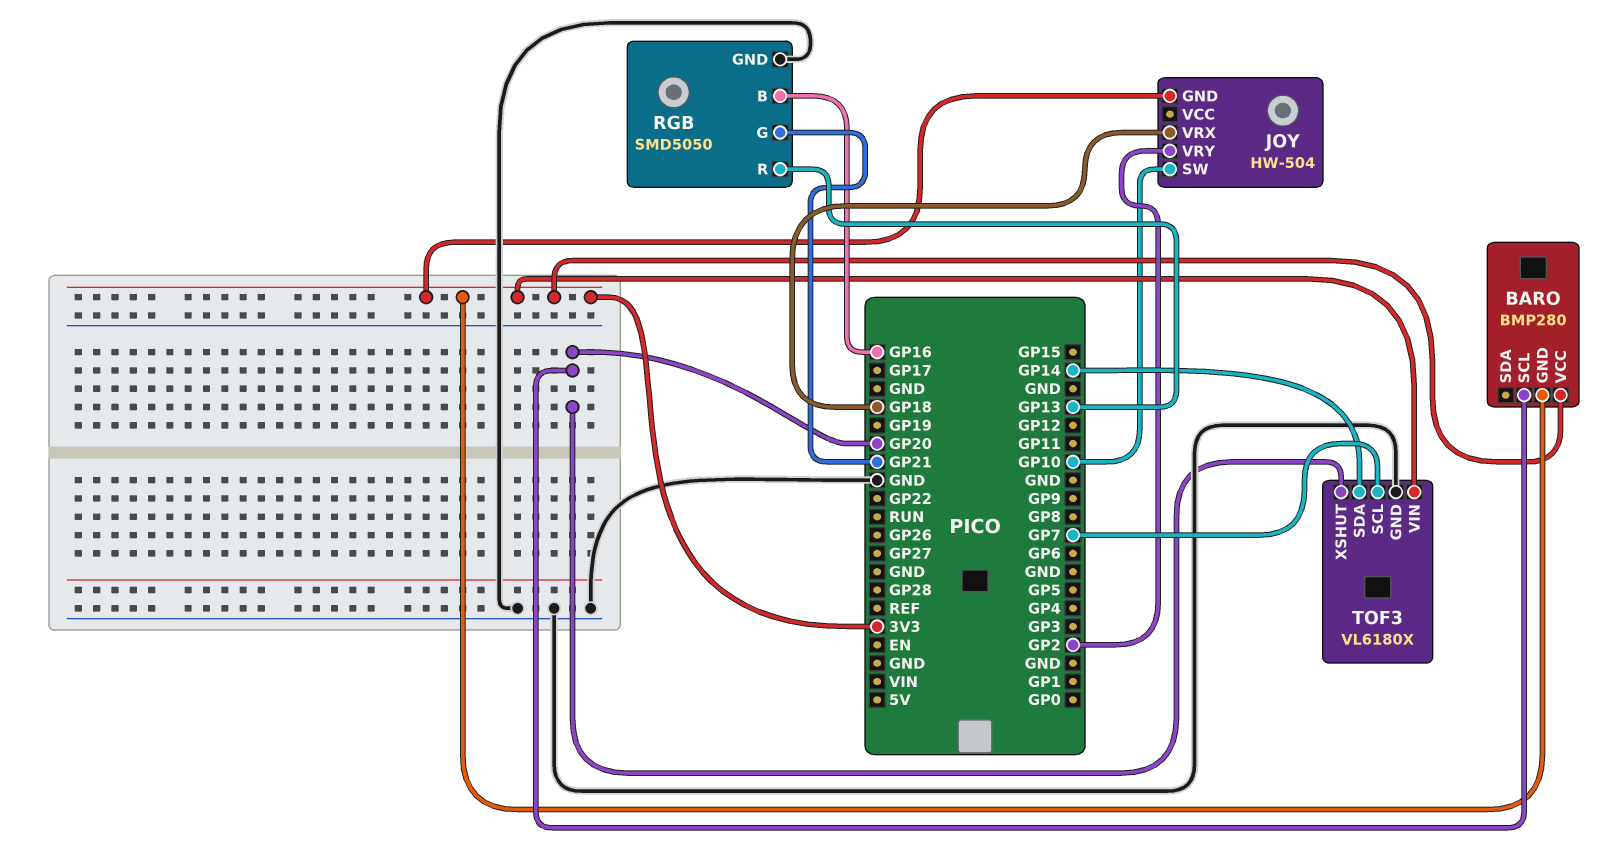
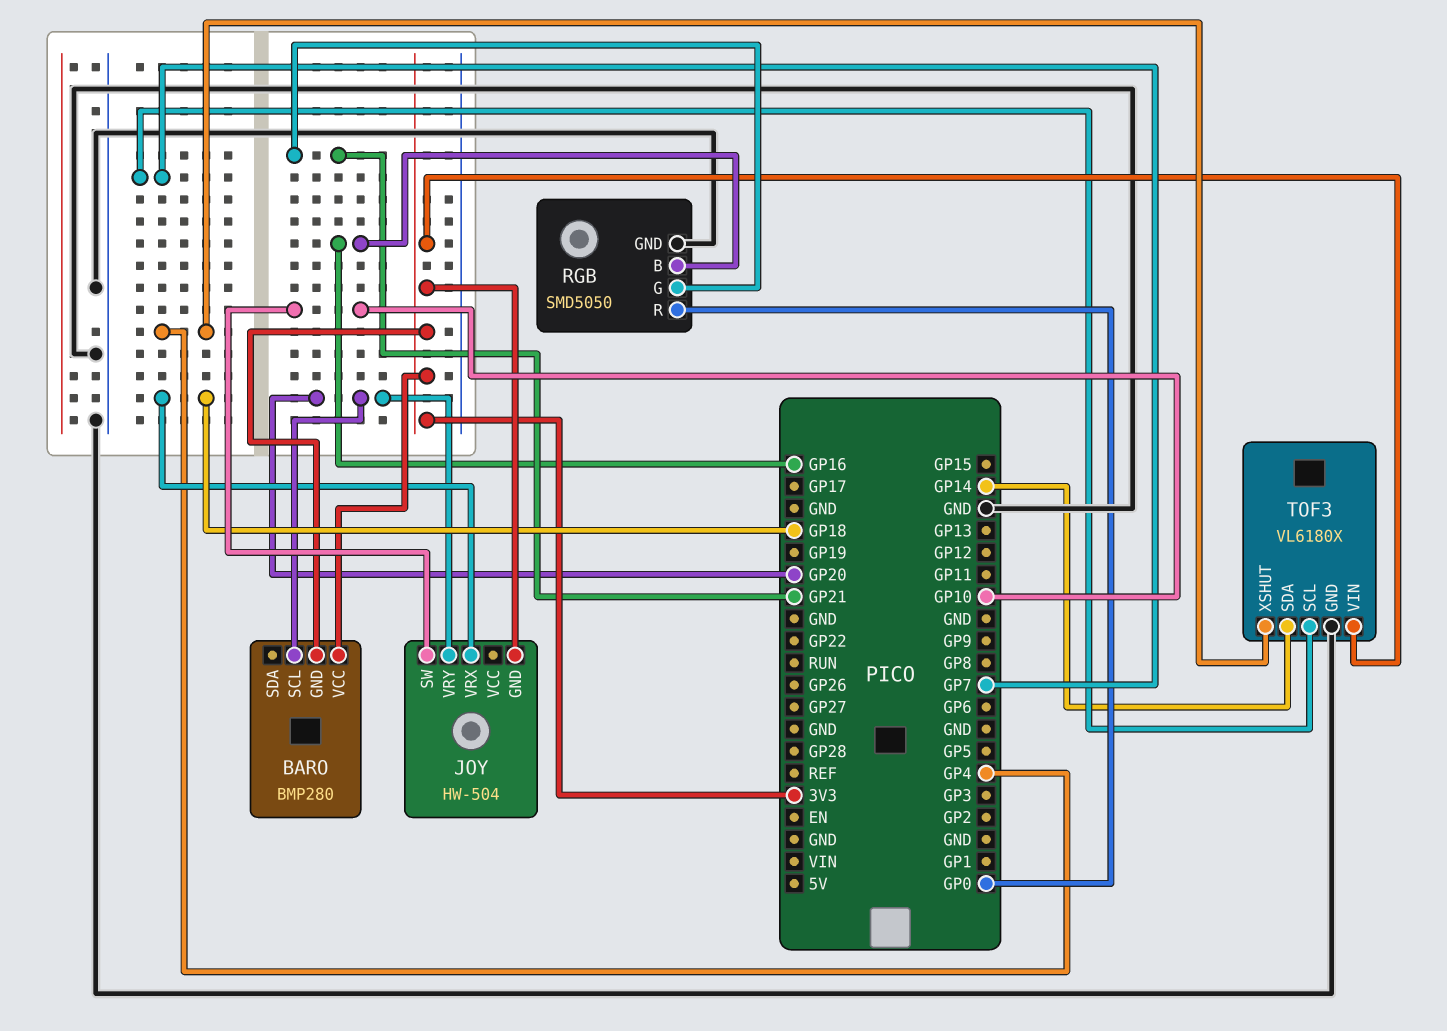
JOY pin VRY: GP2 -> GP20
RGB pin R: GP13 -> GP0
TOF3 pin XSHUT: GP20 -> GP4

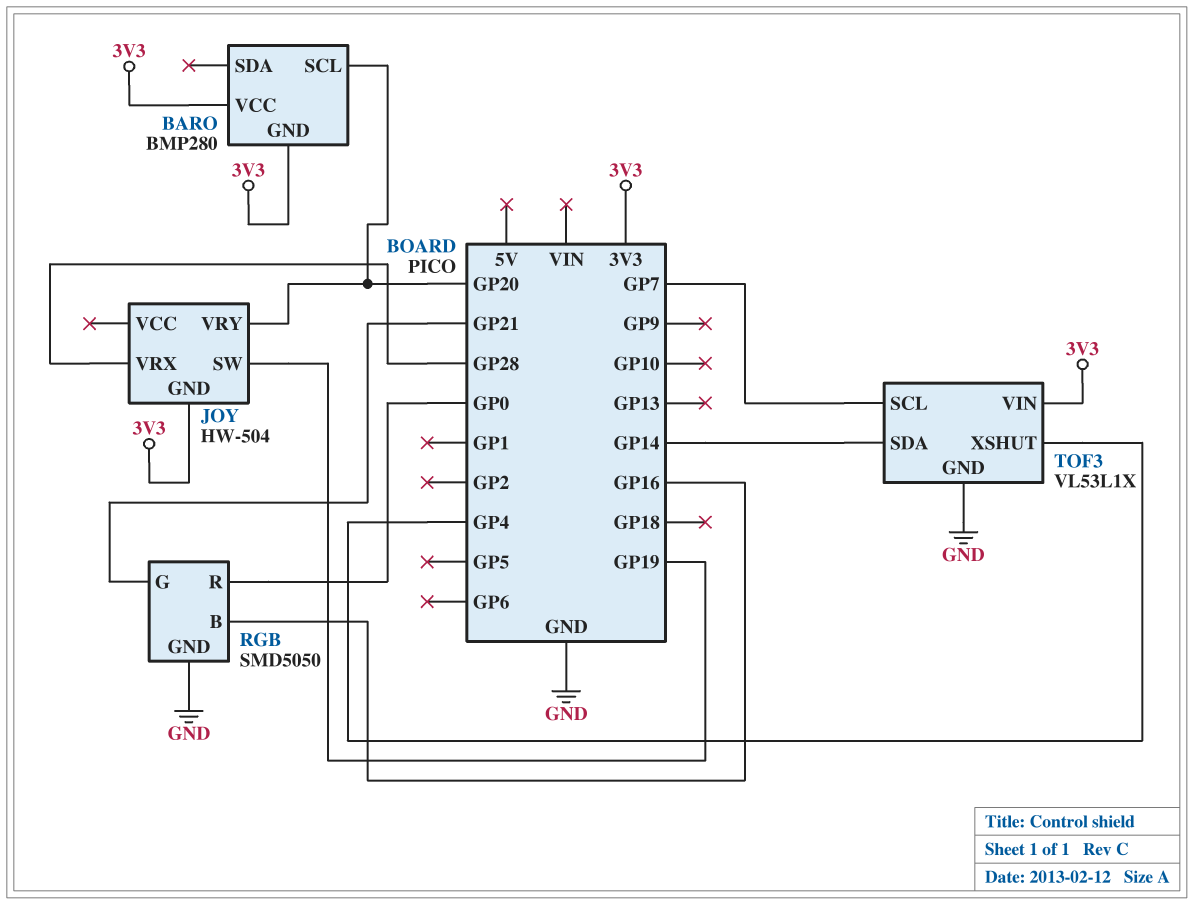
JOY pin SW: GP10 -> GP19
JOY pin VRX: GP18 -> GP28
TOF3: VL6180X -> VL53L1X

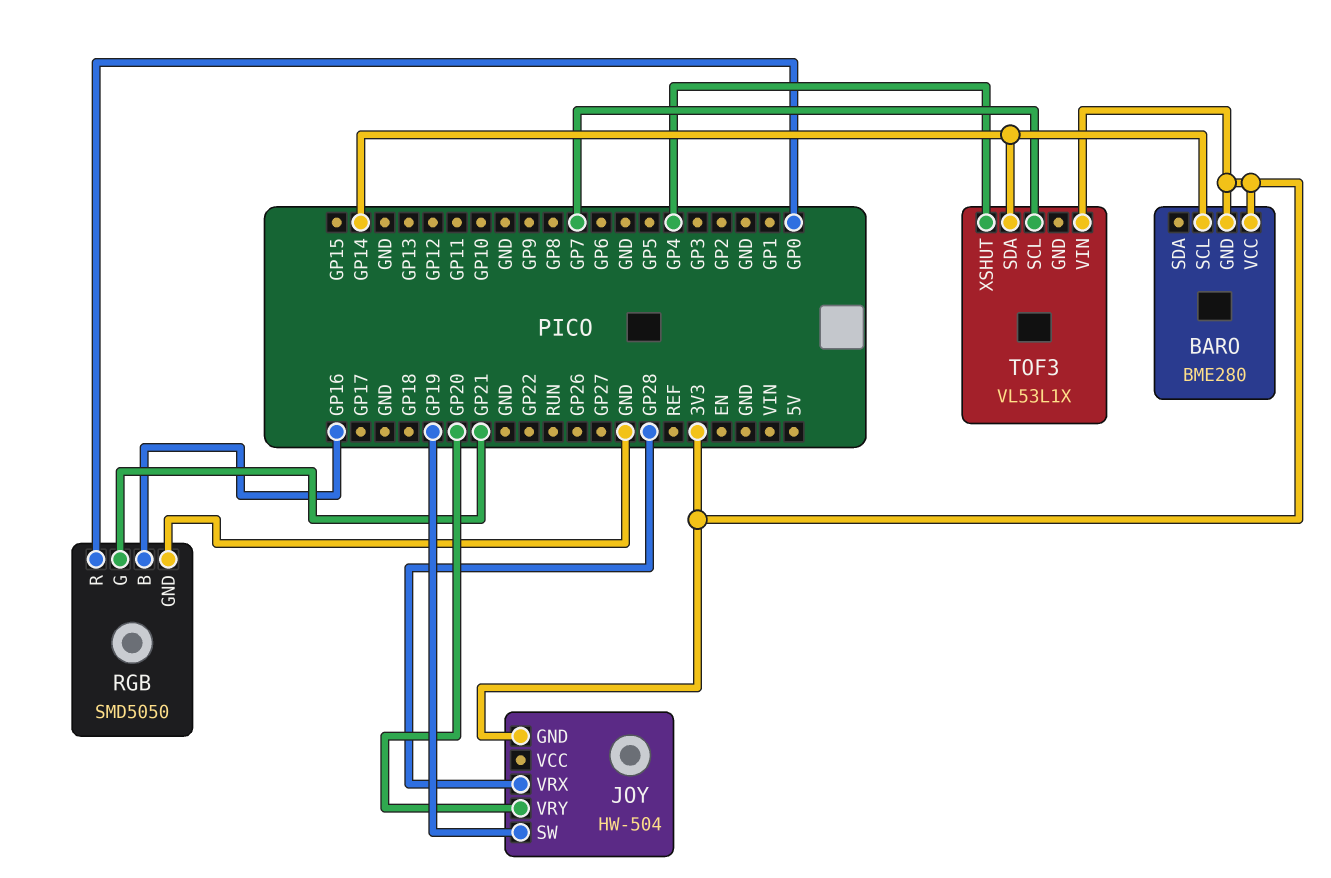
BARO: BMP280 -> BME280
BARO pin SCL: GP20 -> GP14
TOF3 pin GND: GND -> none

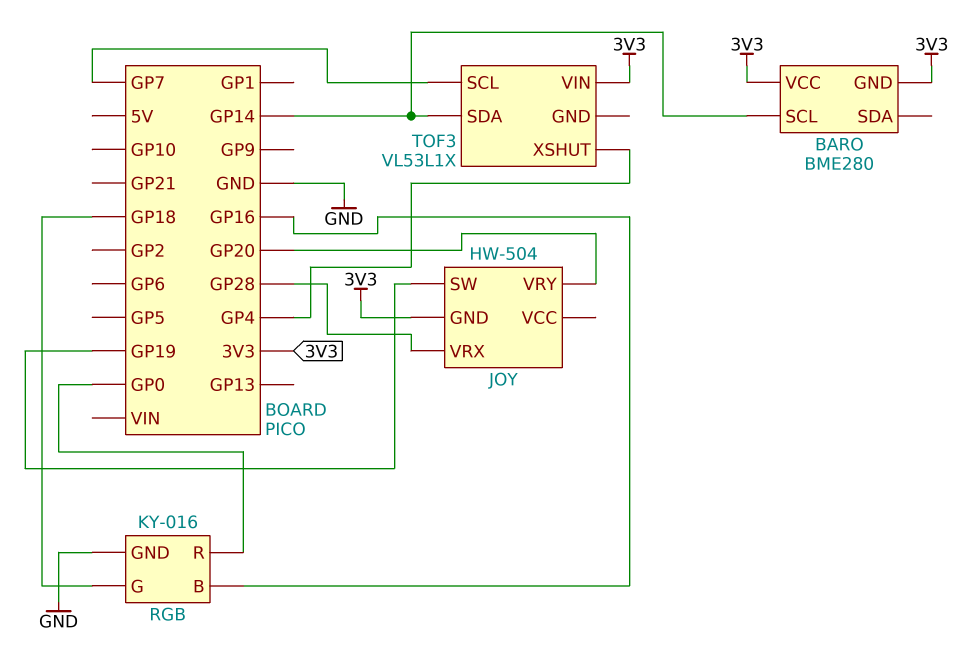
RGB: SMD5050 -> KY-016
RGB pin G: GP21 -> GP18

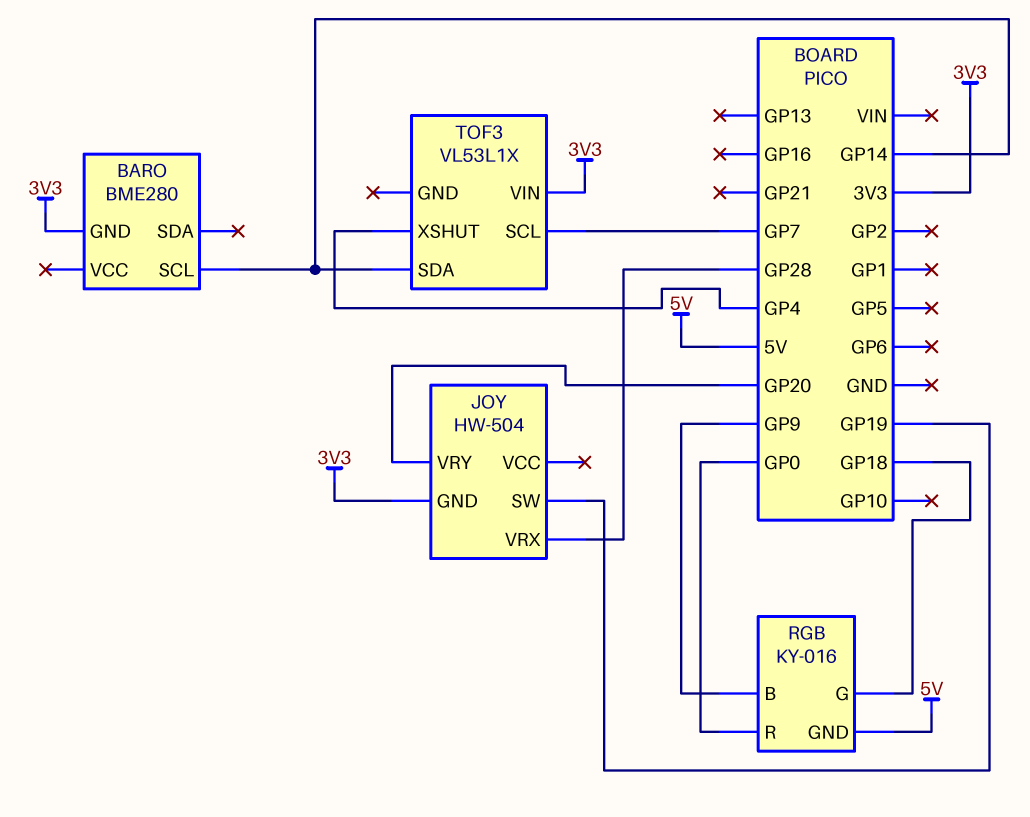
BARO pin VCC: 3V3 -> none
RGB pin B: GP16 -> GP9
RGB pin GND: GND -> 5V

